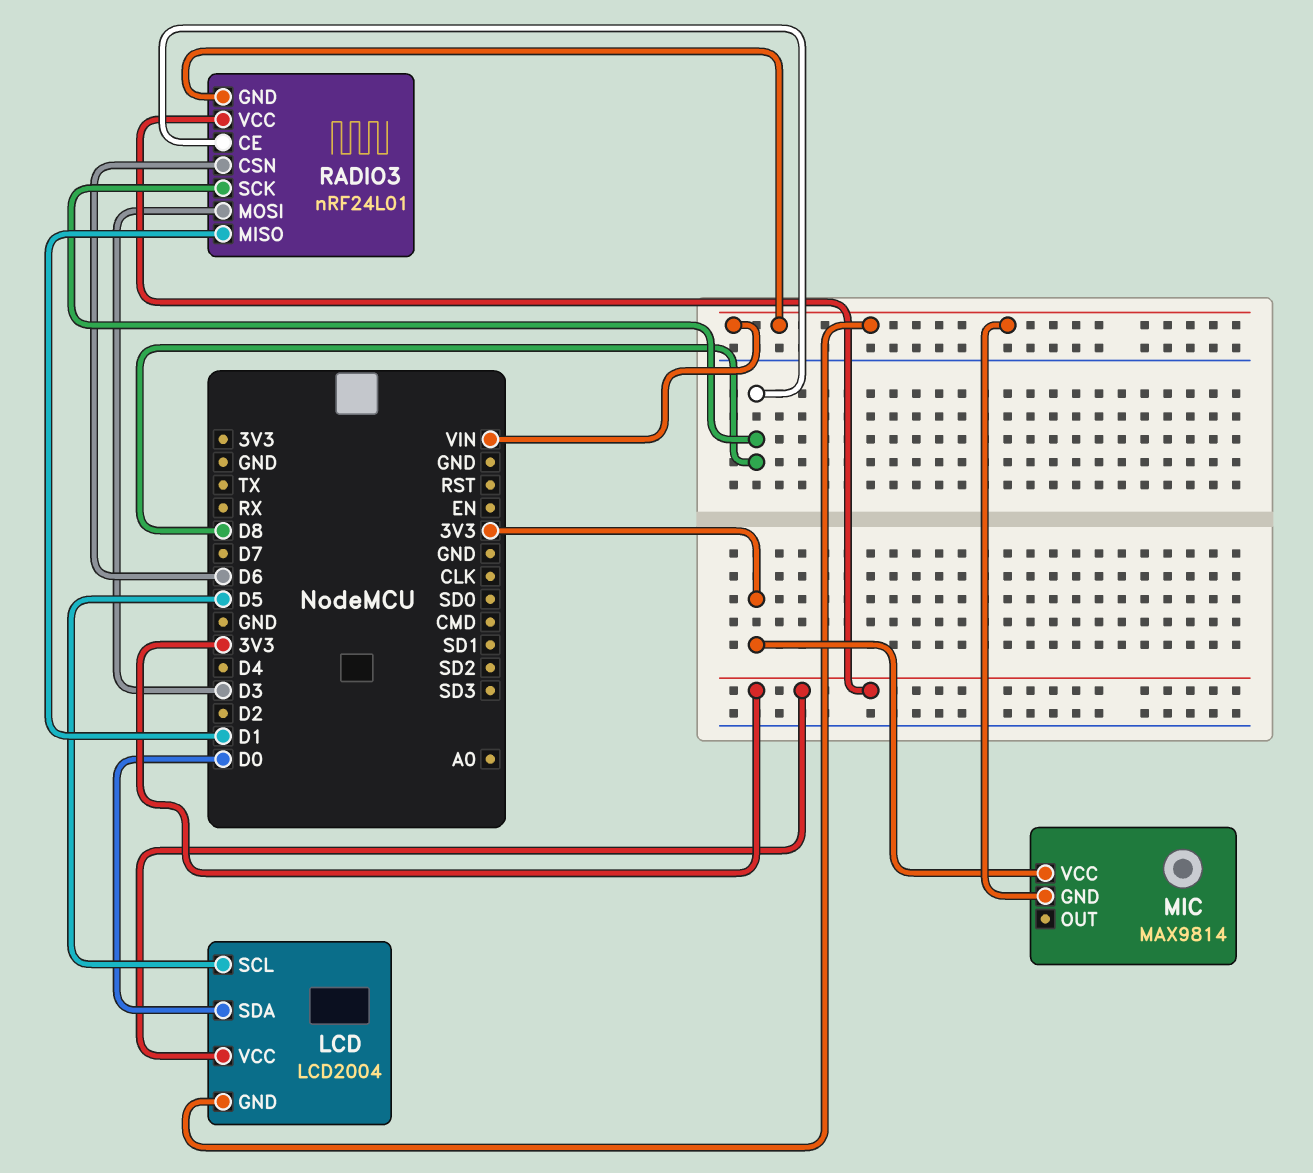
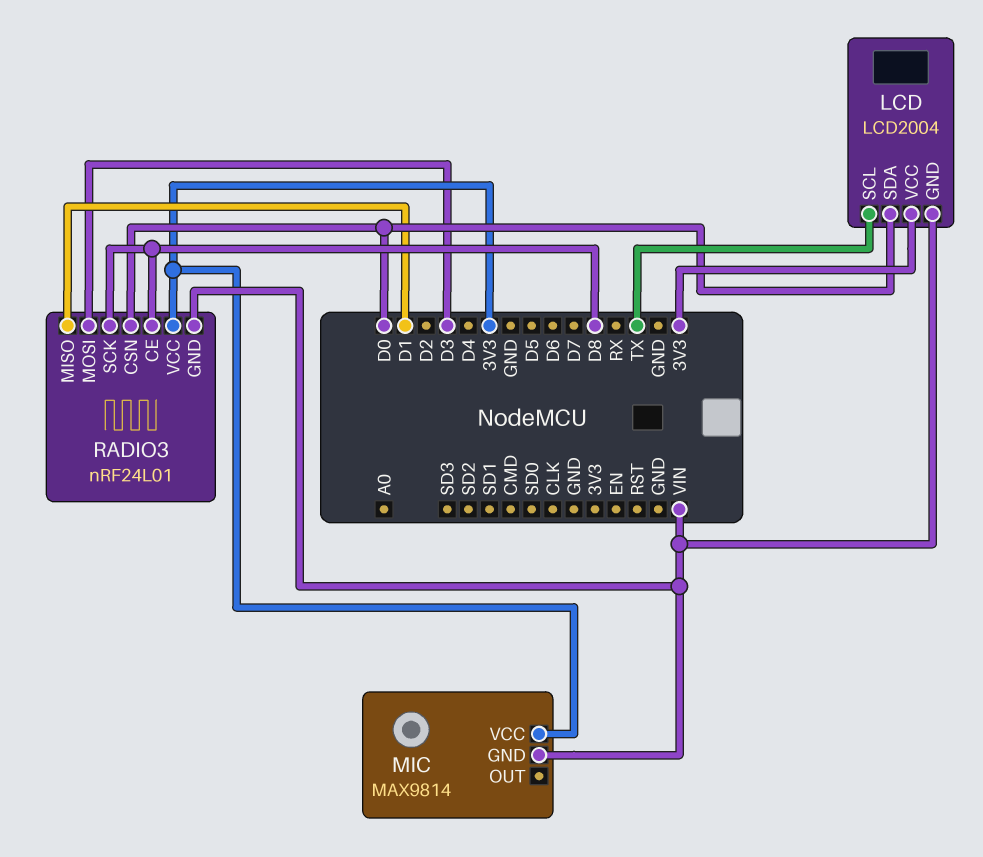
LCD pin SCL: D5 -> TX
RADIO3 pin CSN: D6 -> D0

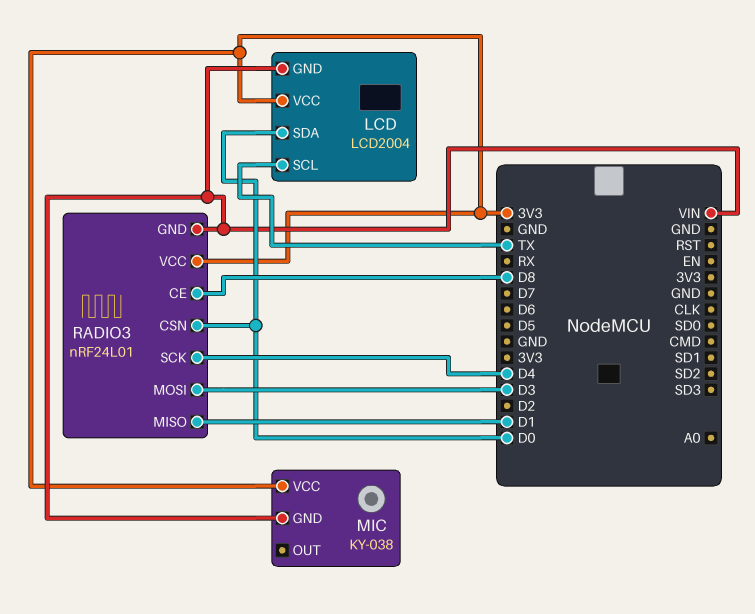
MIC: MAX9814 -> KY-038
RADIO3 pin SCK: D8 -> D4

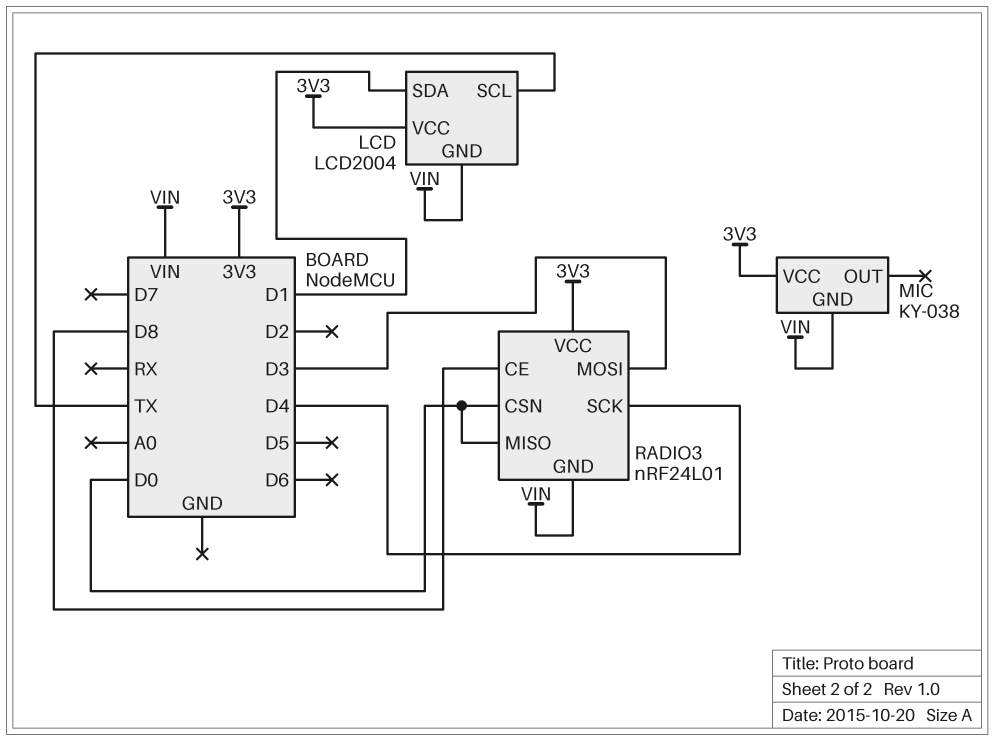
LCD pin SDA: D0 -> D1
RADIO3 pin MISO: D1 -> D0

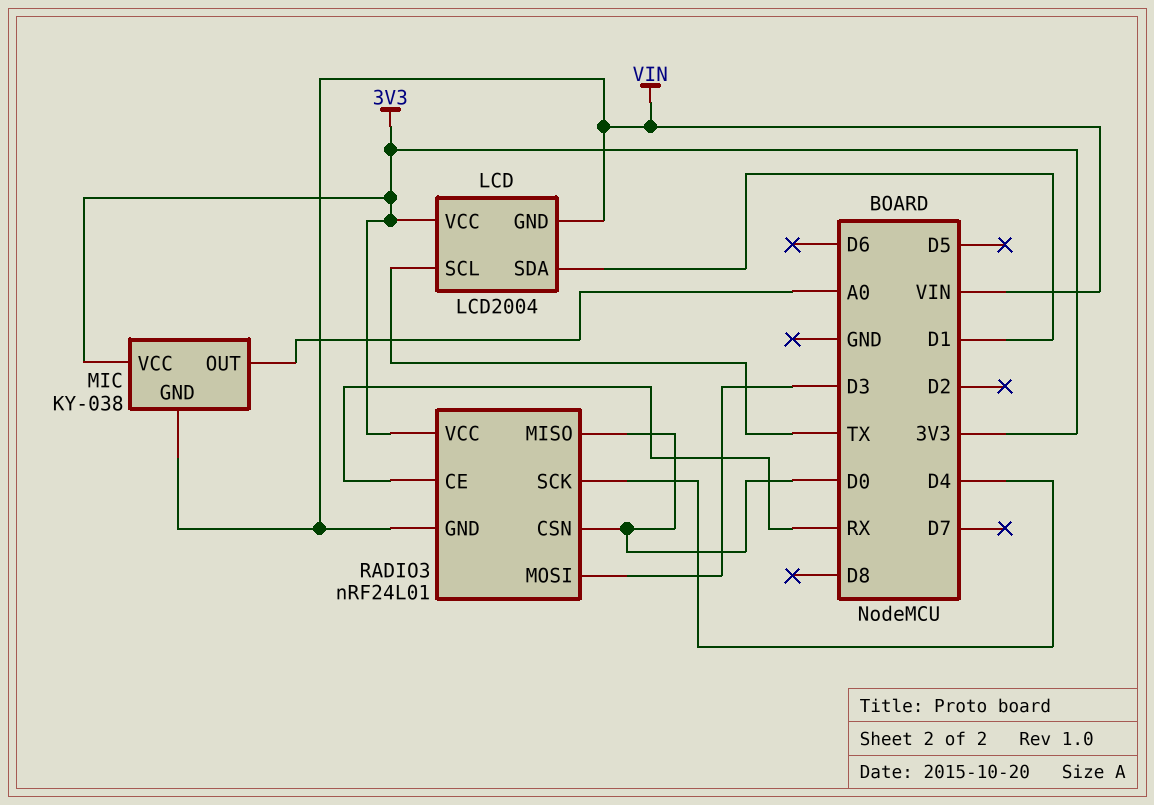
MIC pin OUT: none -> A0
RADIO3 pin CE: D8 -> RX

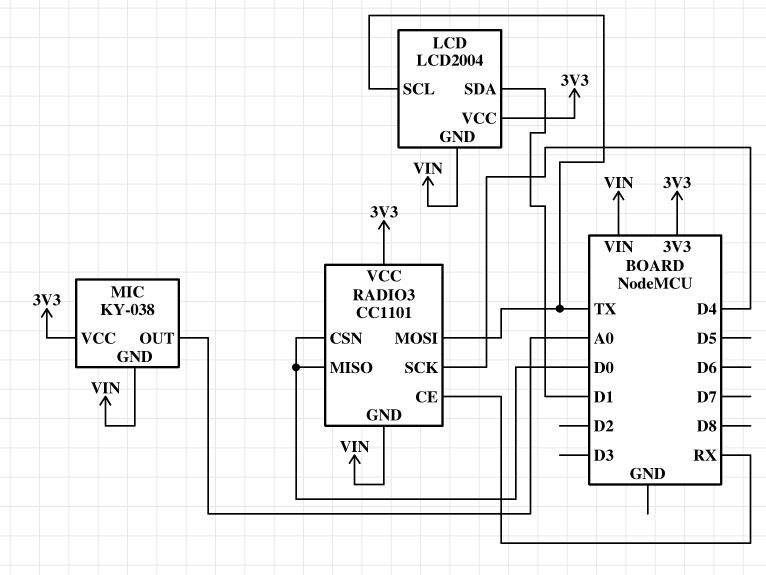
RADIO3: nRF24L01 -> CC1101
RADIO3 pin MOSI: D3 -> TX

